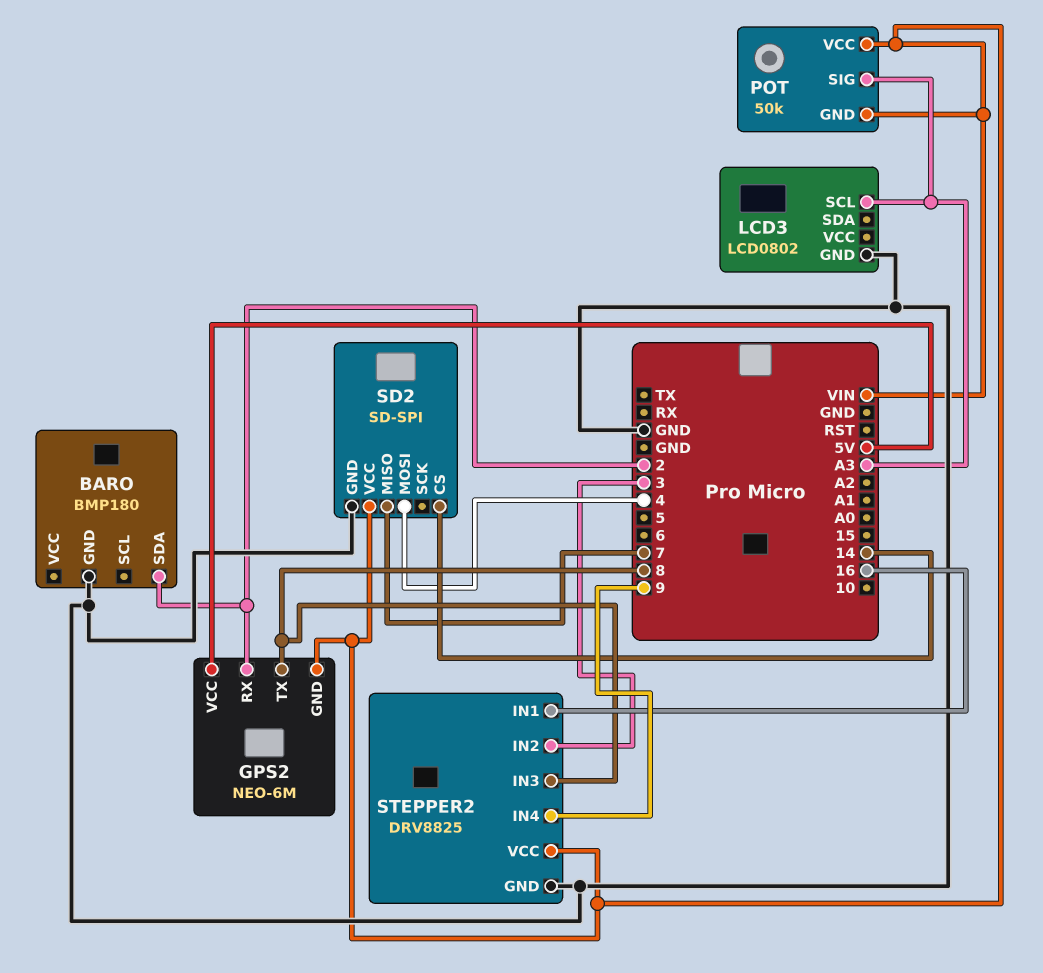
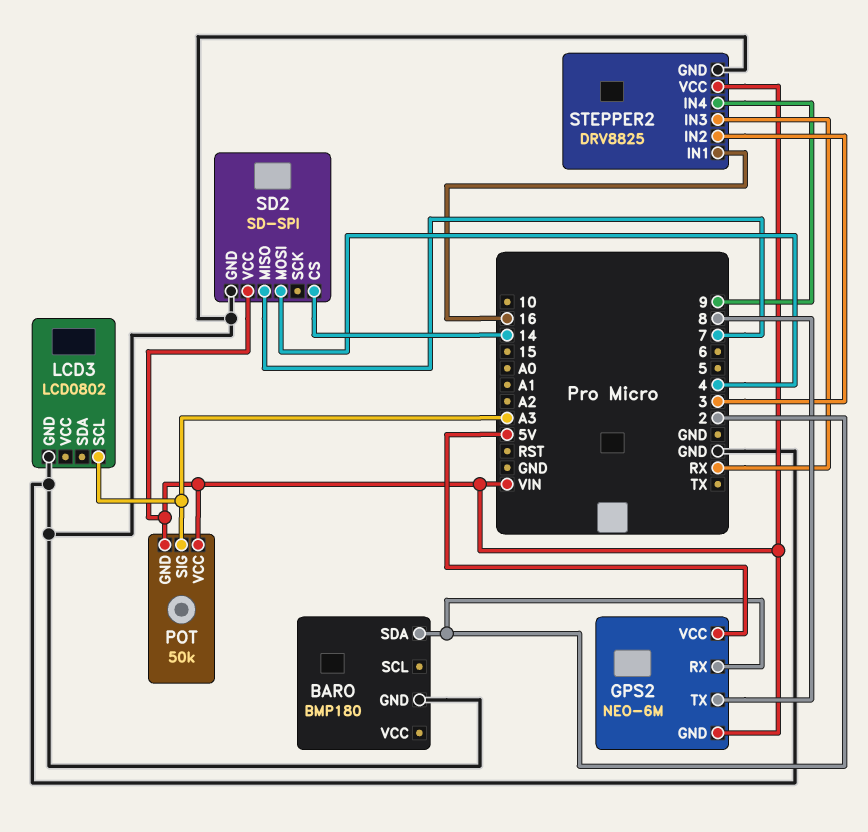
STEPPER2 pin IN3: 8 -> RX

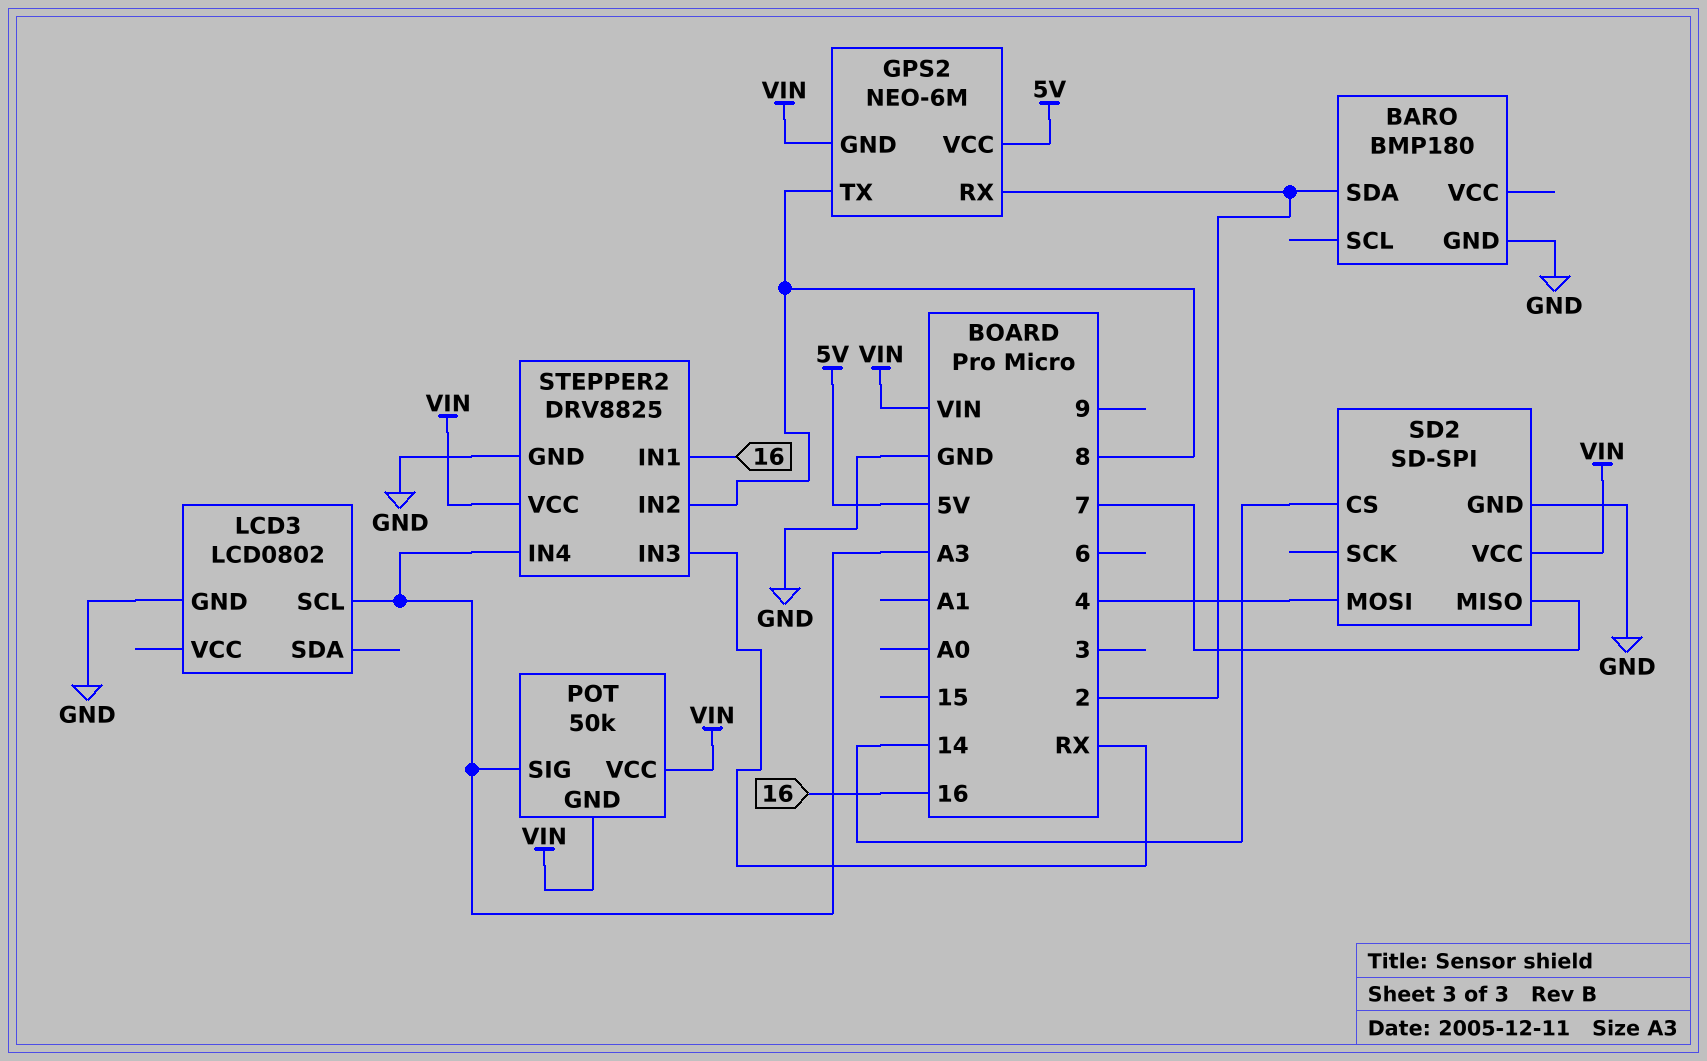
STEPPER2 pin IN2: 3 -> 8
STEPPER2 pin IN4: 9 -> A3

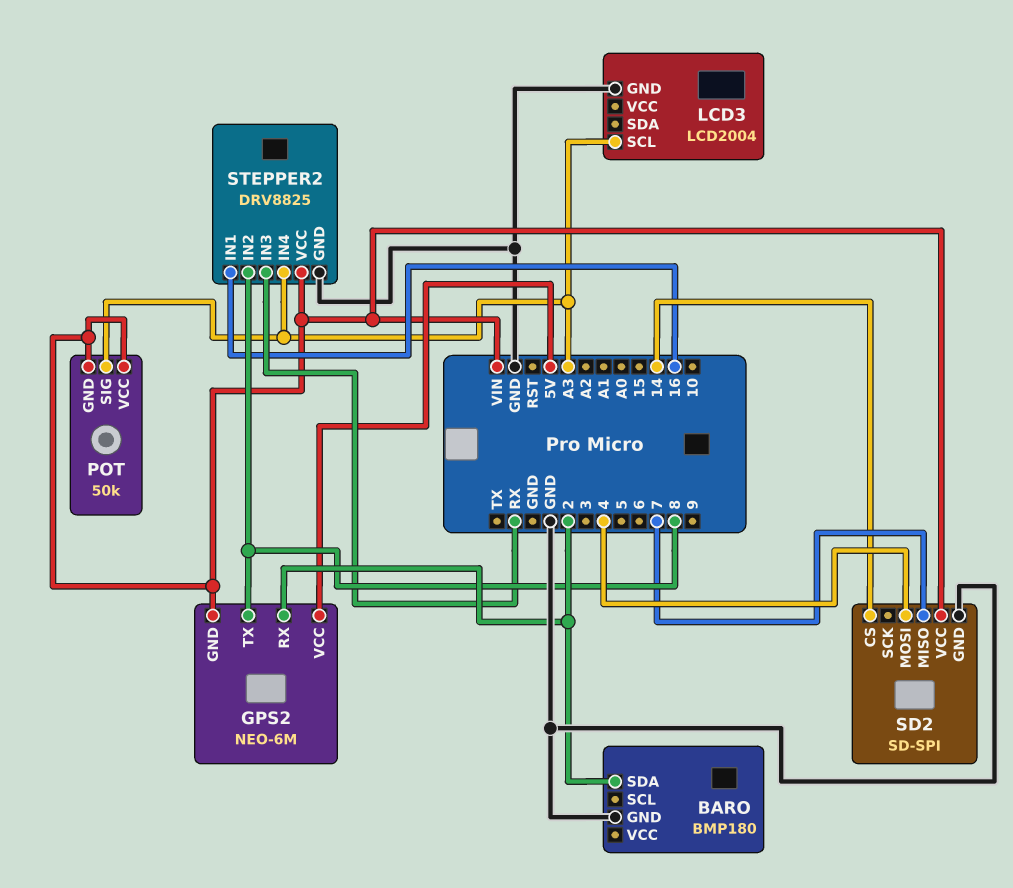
LCD3: LCD0802 -> LCD2004

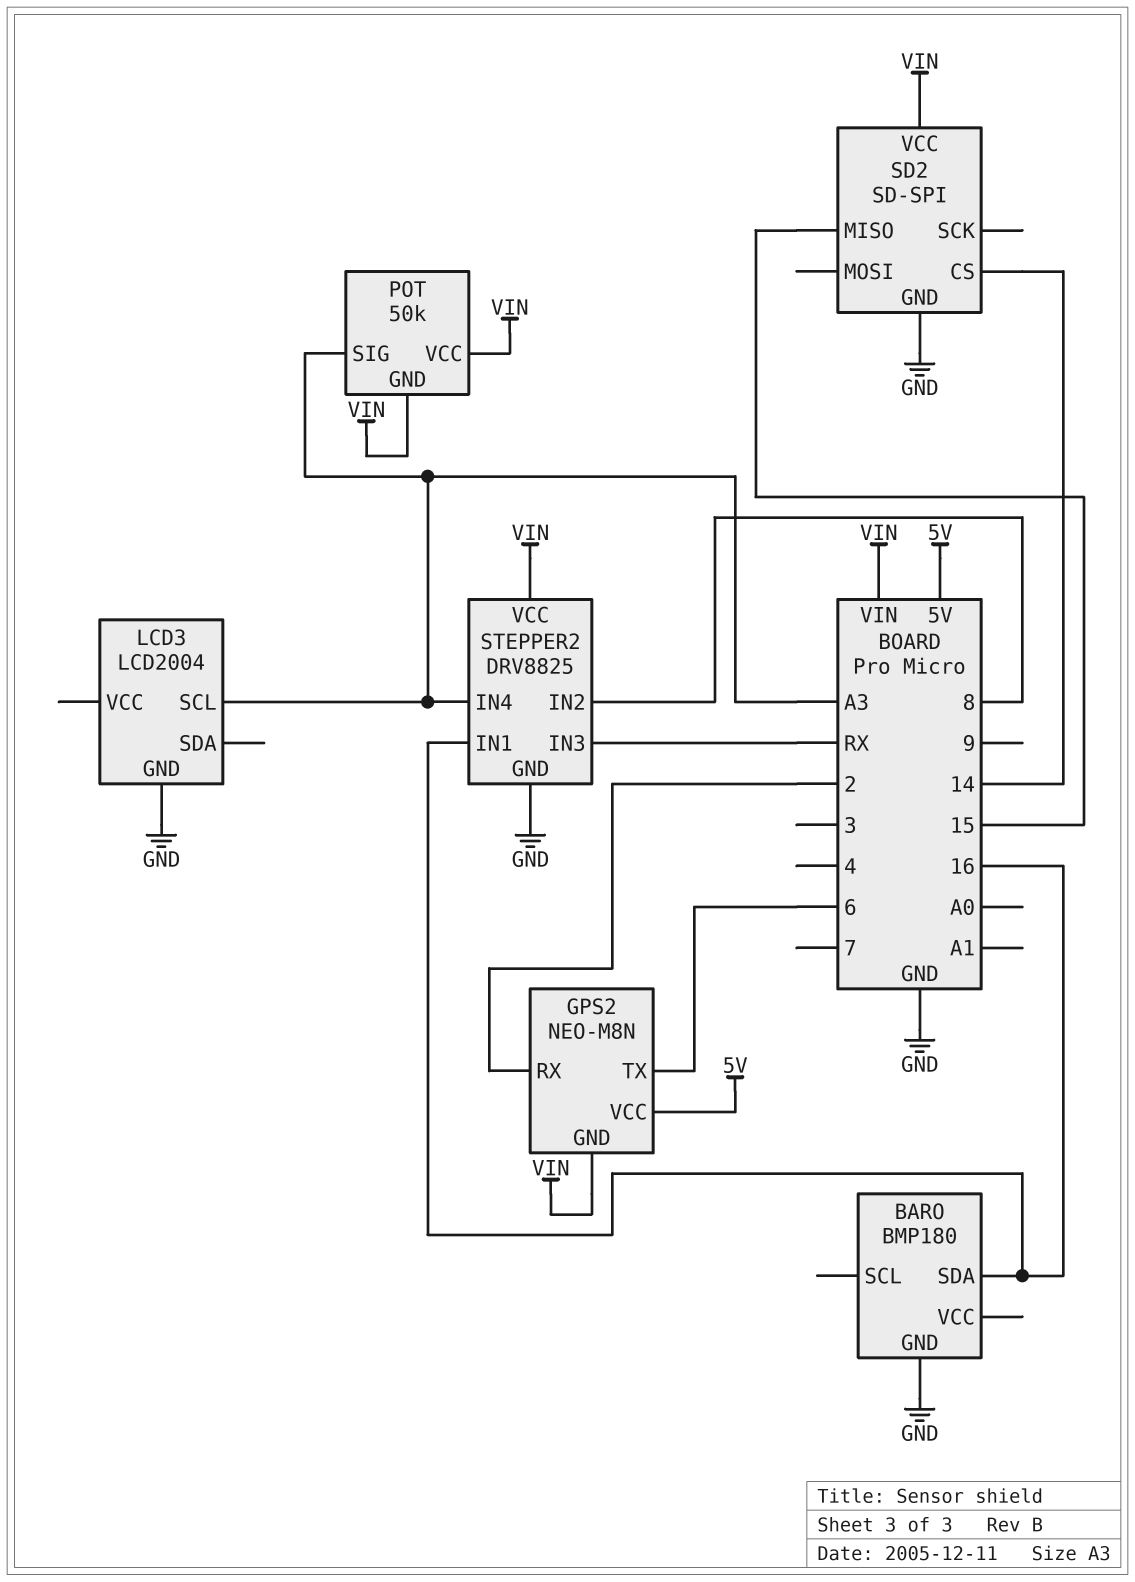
BARO pin SDA: 2 -> 16
GPS2: NEO-6M -> NEO-M8N
GPS2 pin TX: 8 -> 6
SD2 pin MISO: 7 -> 15
SD2 pin MOSI: 4 -> none

